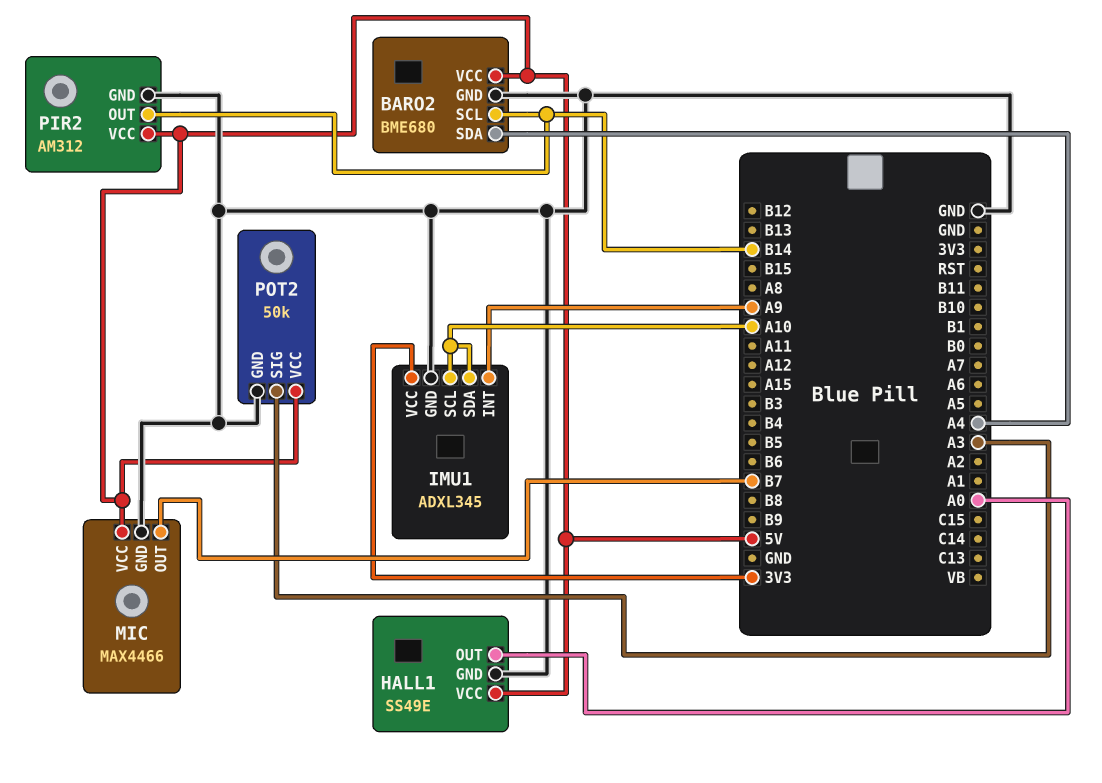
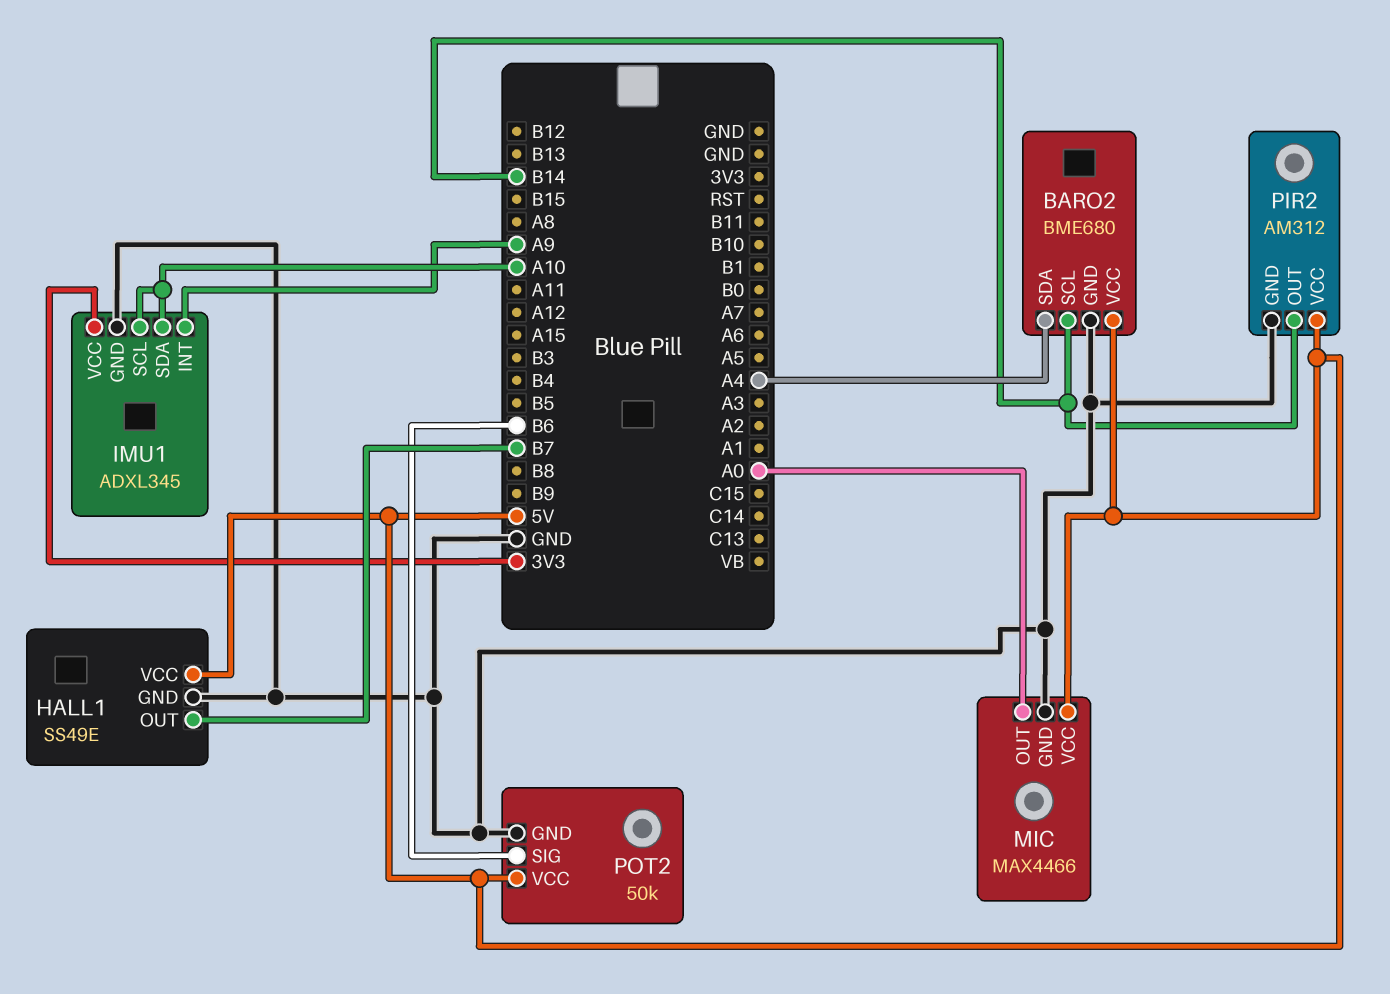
HALL1 pin OUT: A0 -> B7
MIC pin OUT: B7 -> A0
POT2 pin SIG: A3 -> B6

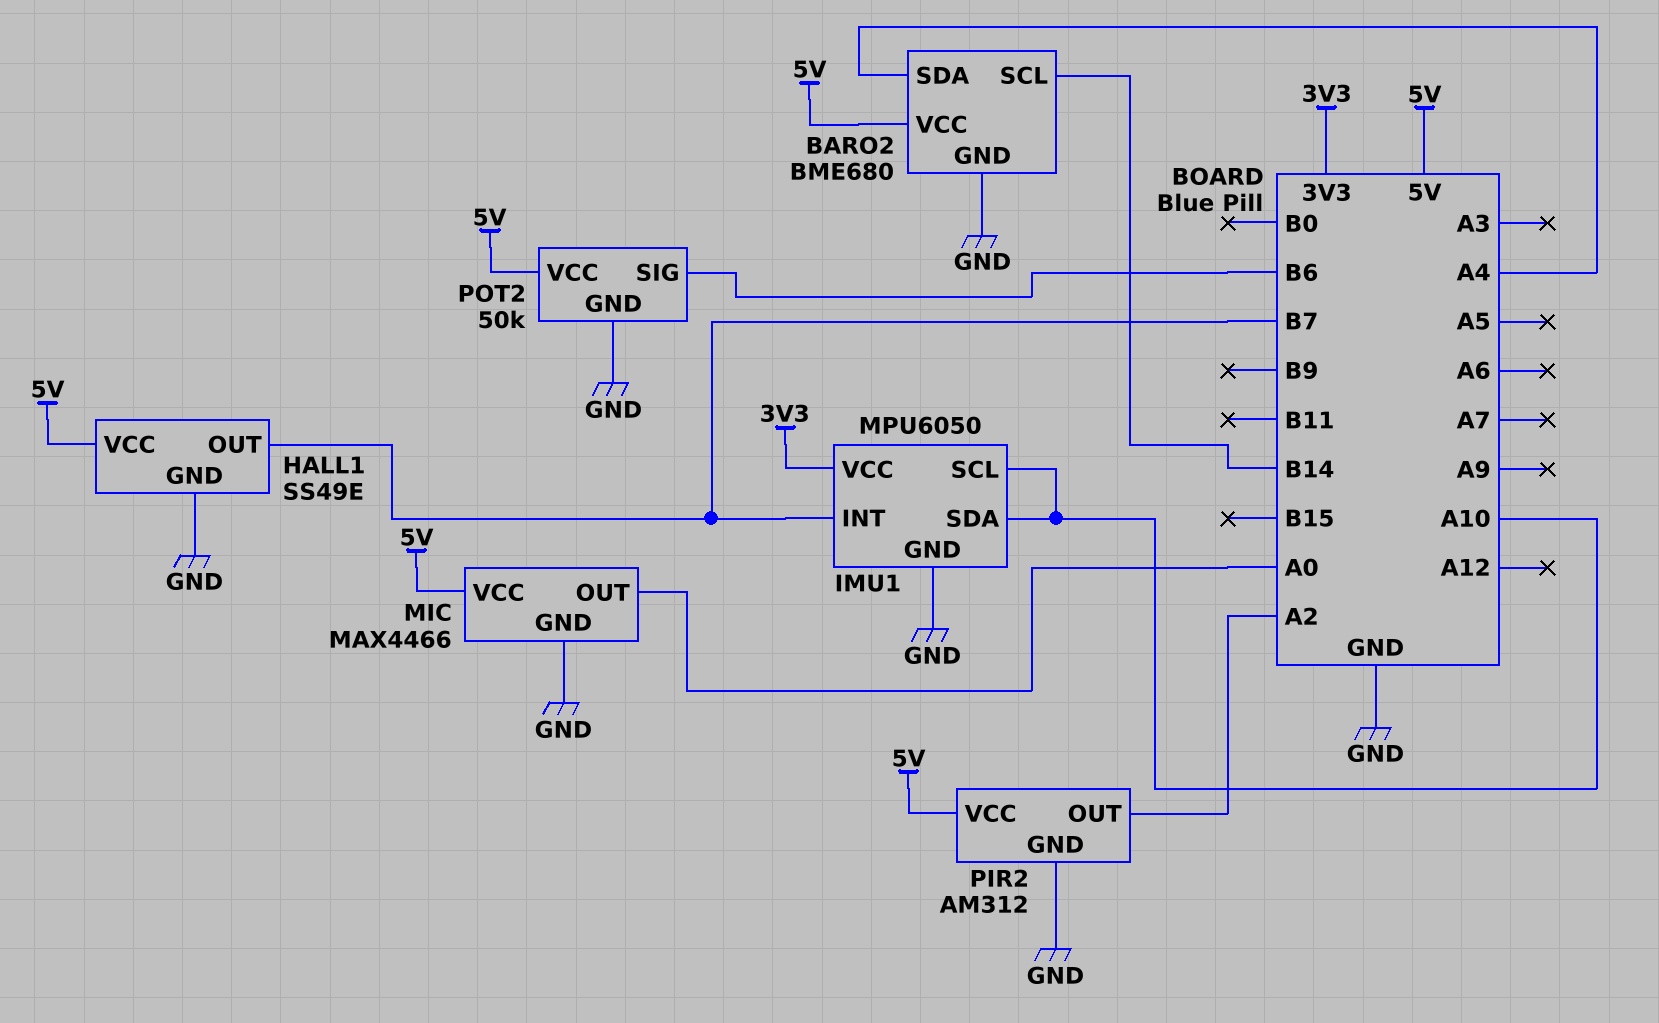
IMU1: ADXL345 -> MPU6050
IMU1 pin INT: A9 -> B7
PIR2 pin OUT: B14 -> A2

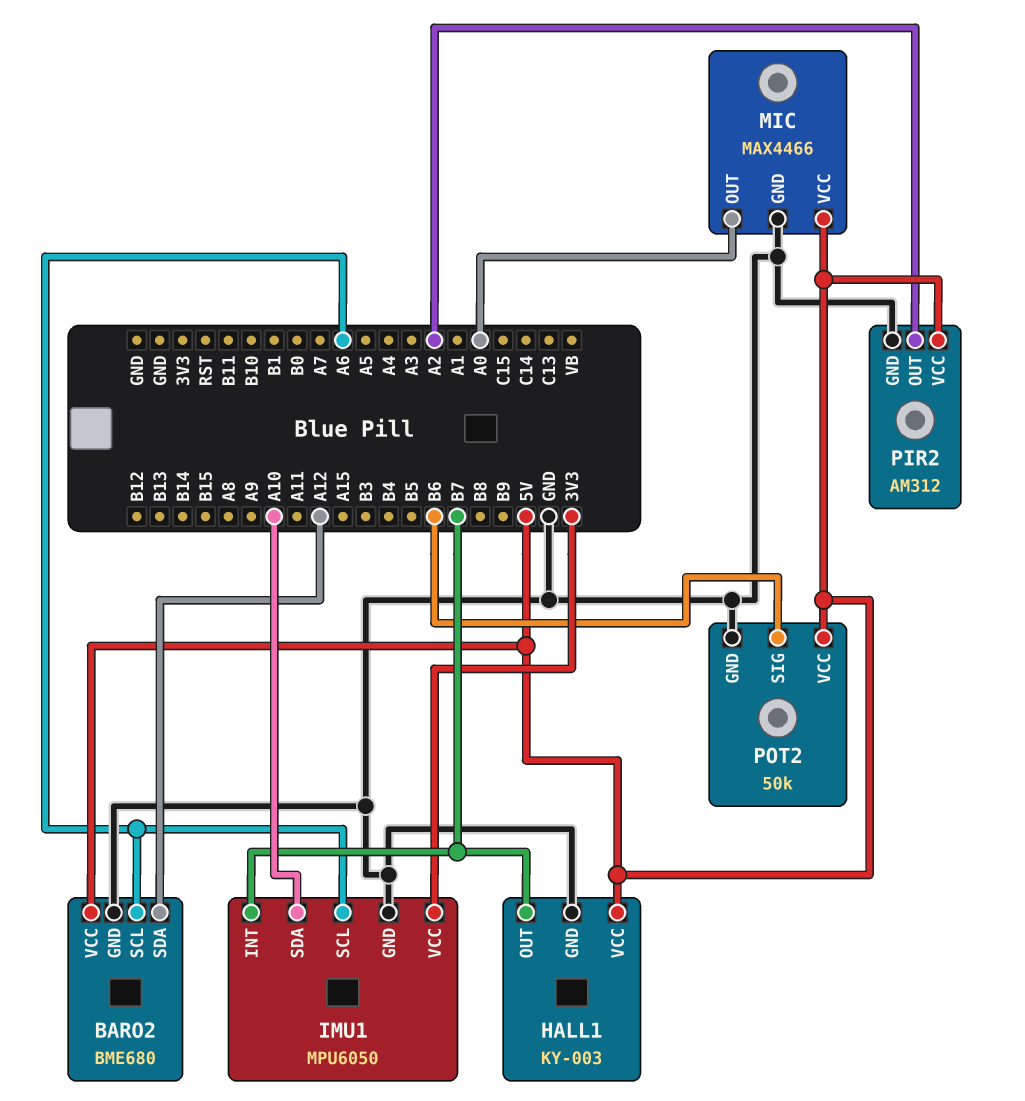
BARO2 pin SCL: B14 -> A6
BARO2 pin SDA: A4 -> A12
HALL1: SS49E -> KY-003
IMU1 pin SCL: A10 -> A6

